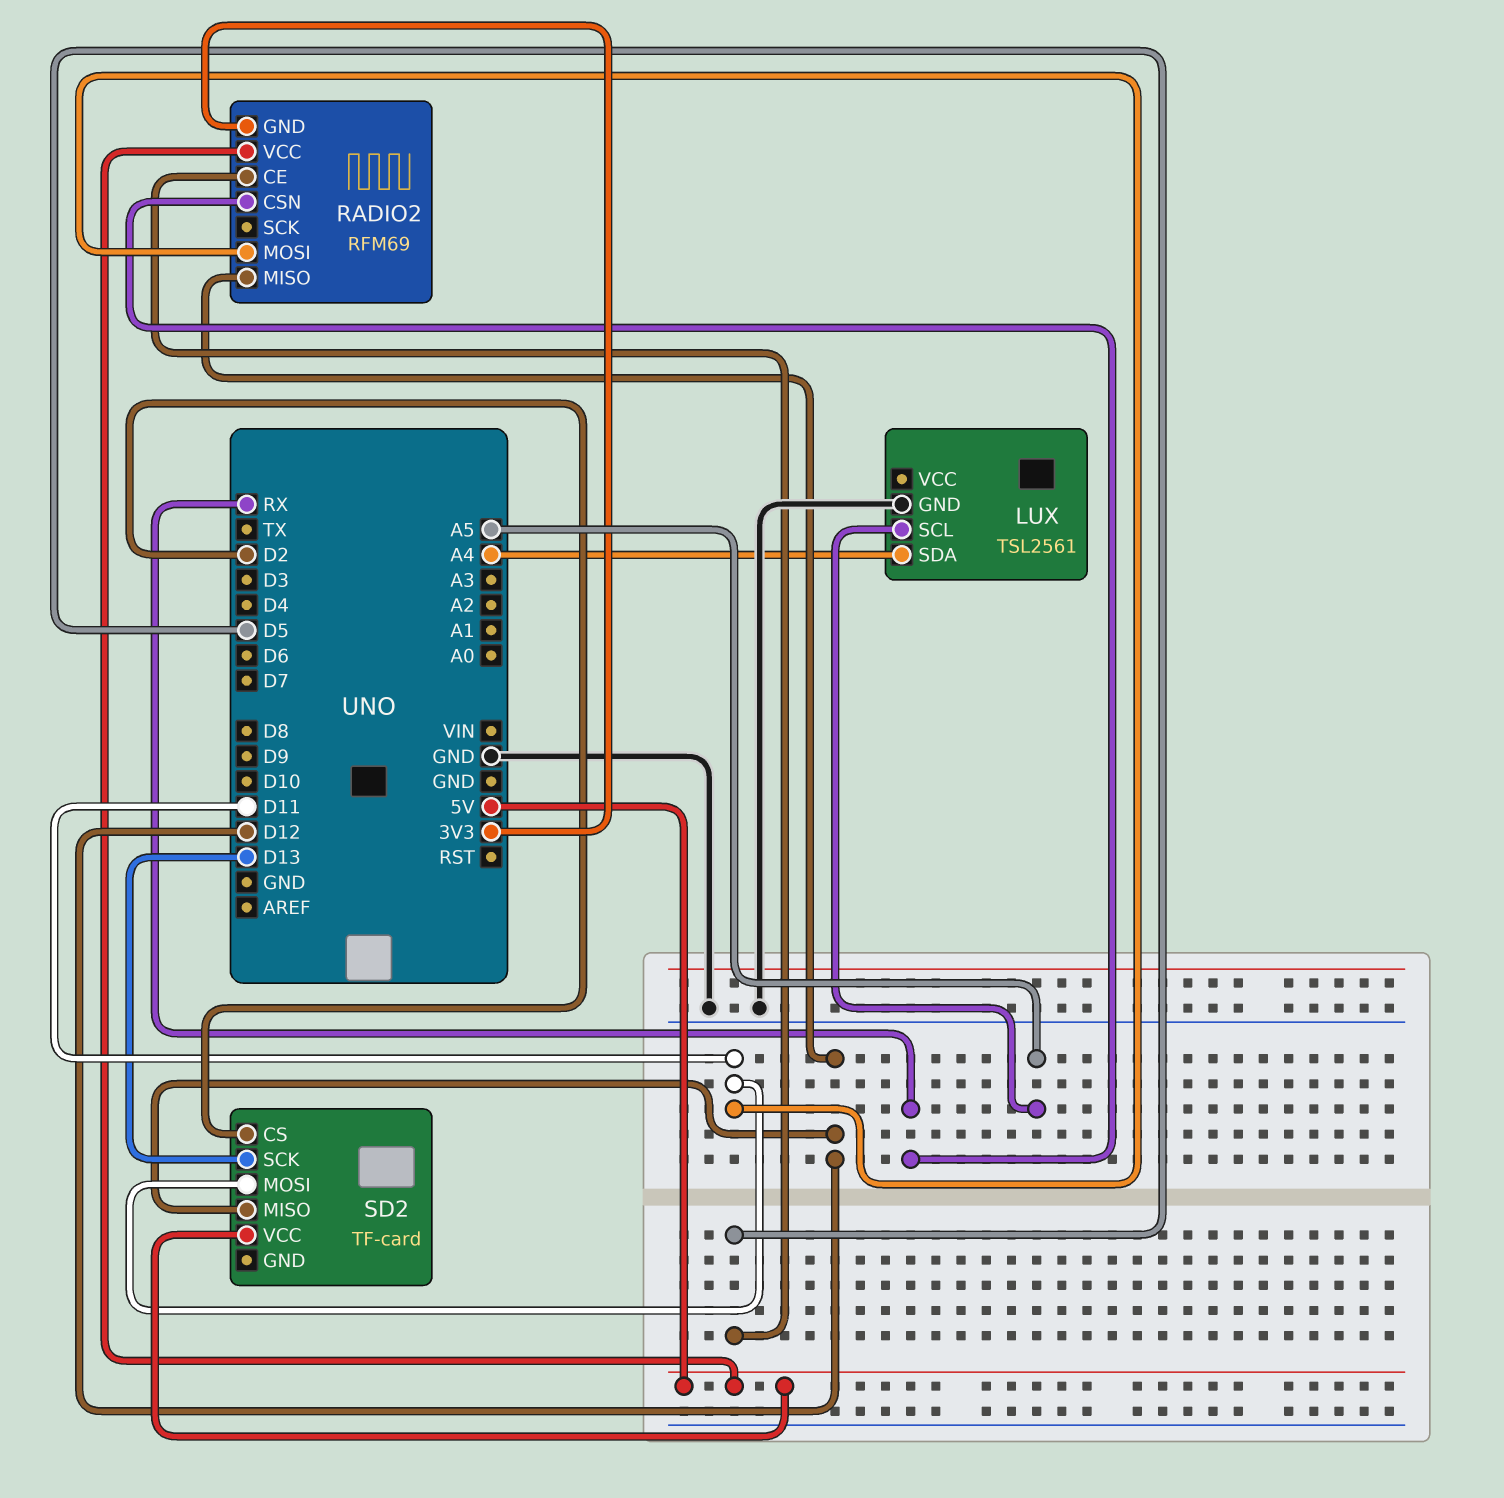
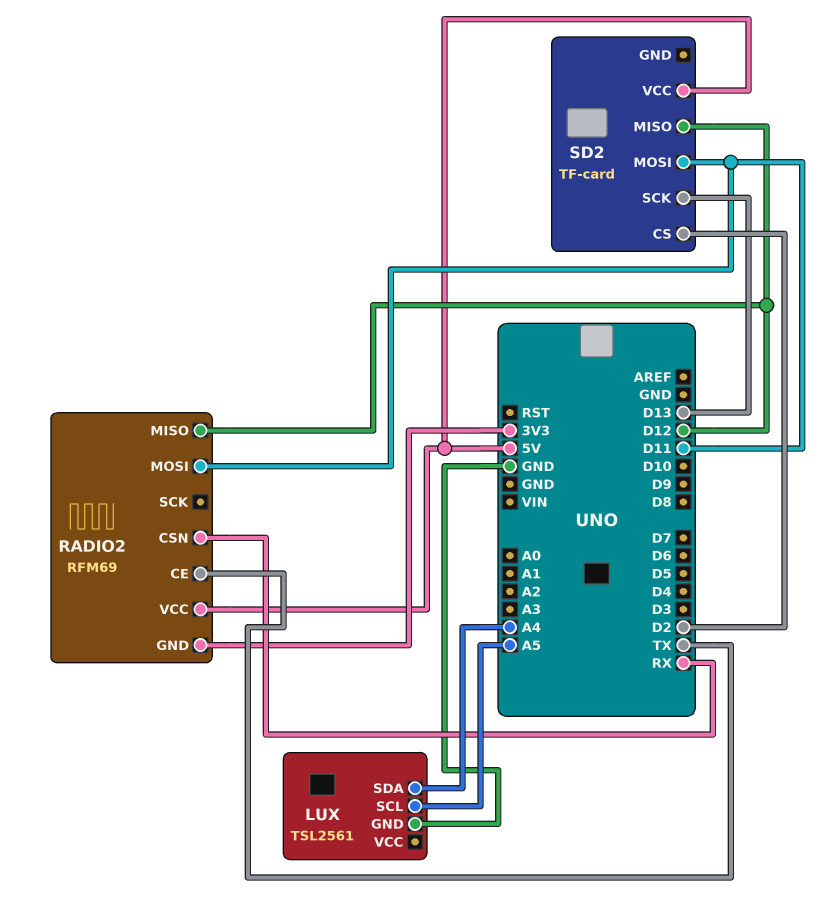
RADIO2 pin CE: D5 -> TX

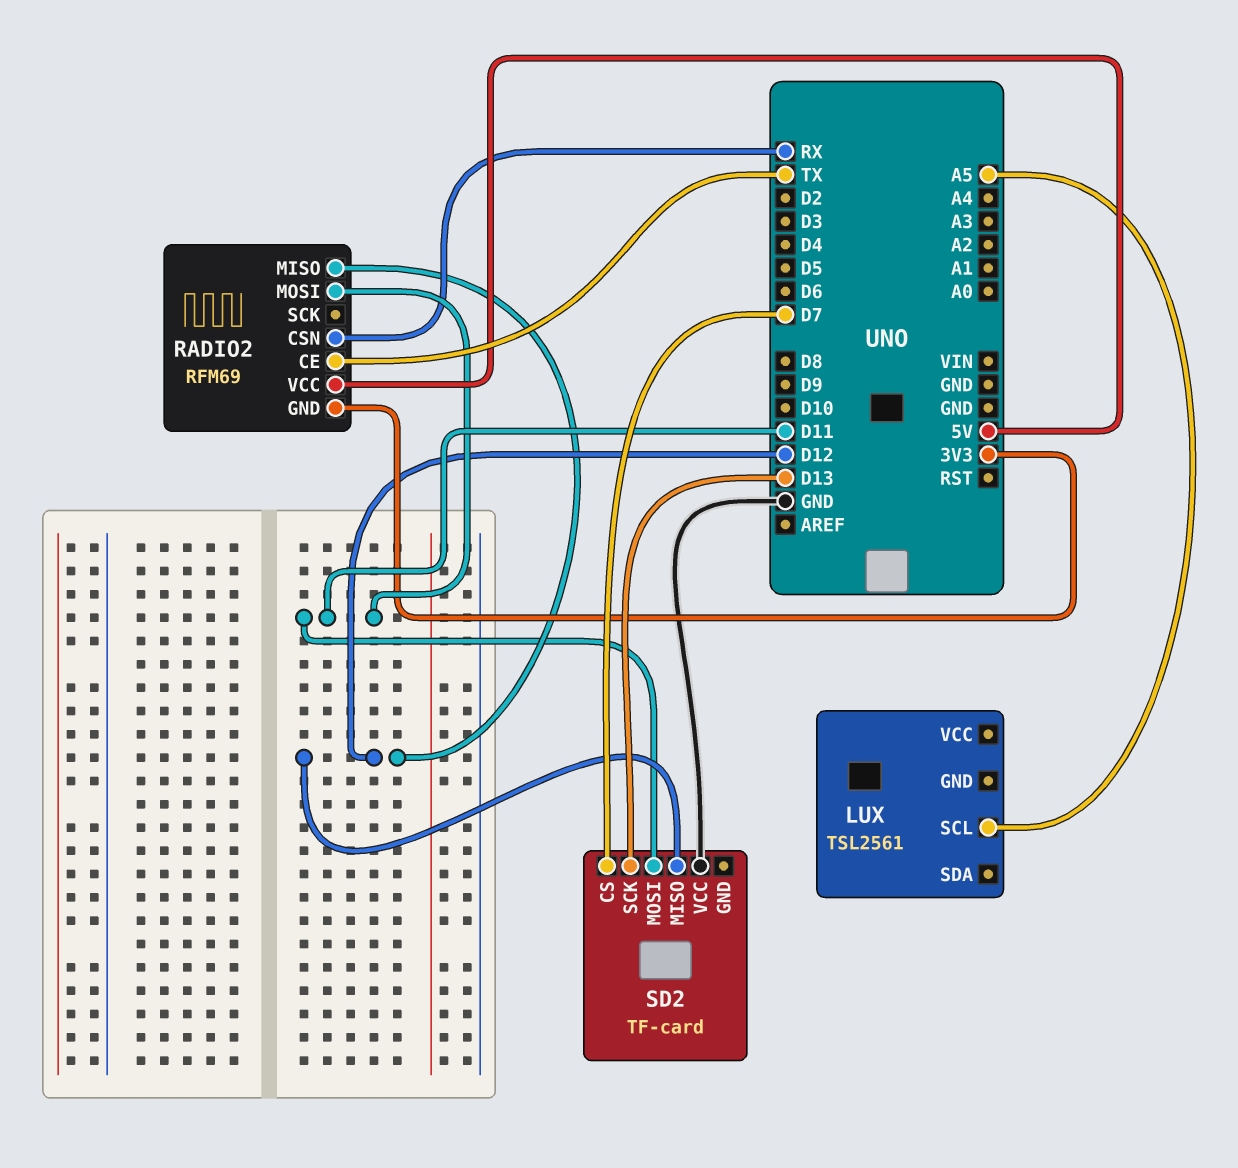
LUX pin GND: GND -> none
LUX pin SDA: A4 -> none
SD2 pin CS: D2 -> D7
SD2 pin VCC: 5V -> GND

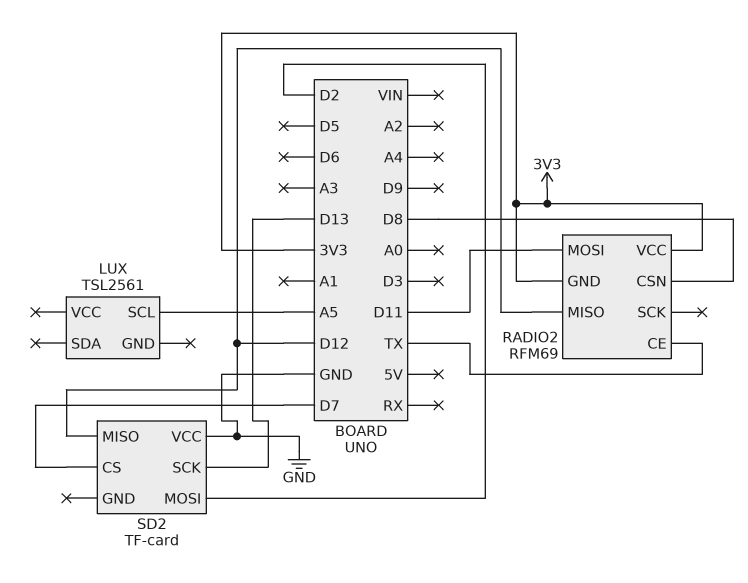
RADIO2 pin CSN: RX -> D8
RADIO2 pin VCC: 5V -> 3V3
SD2 pin MOSI: D11 -> D2

